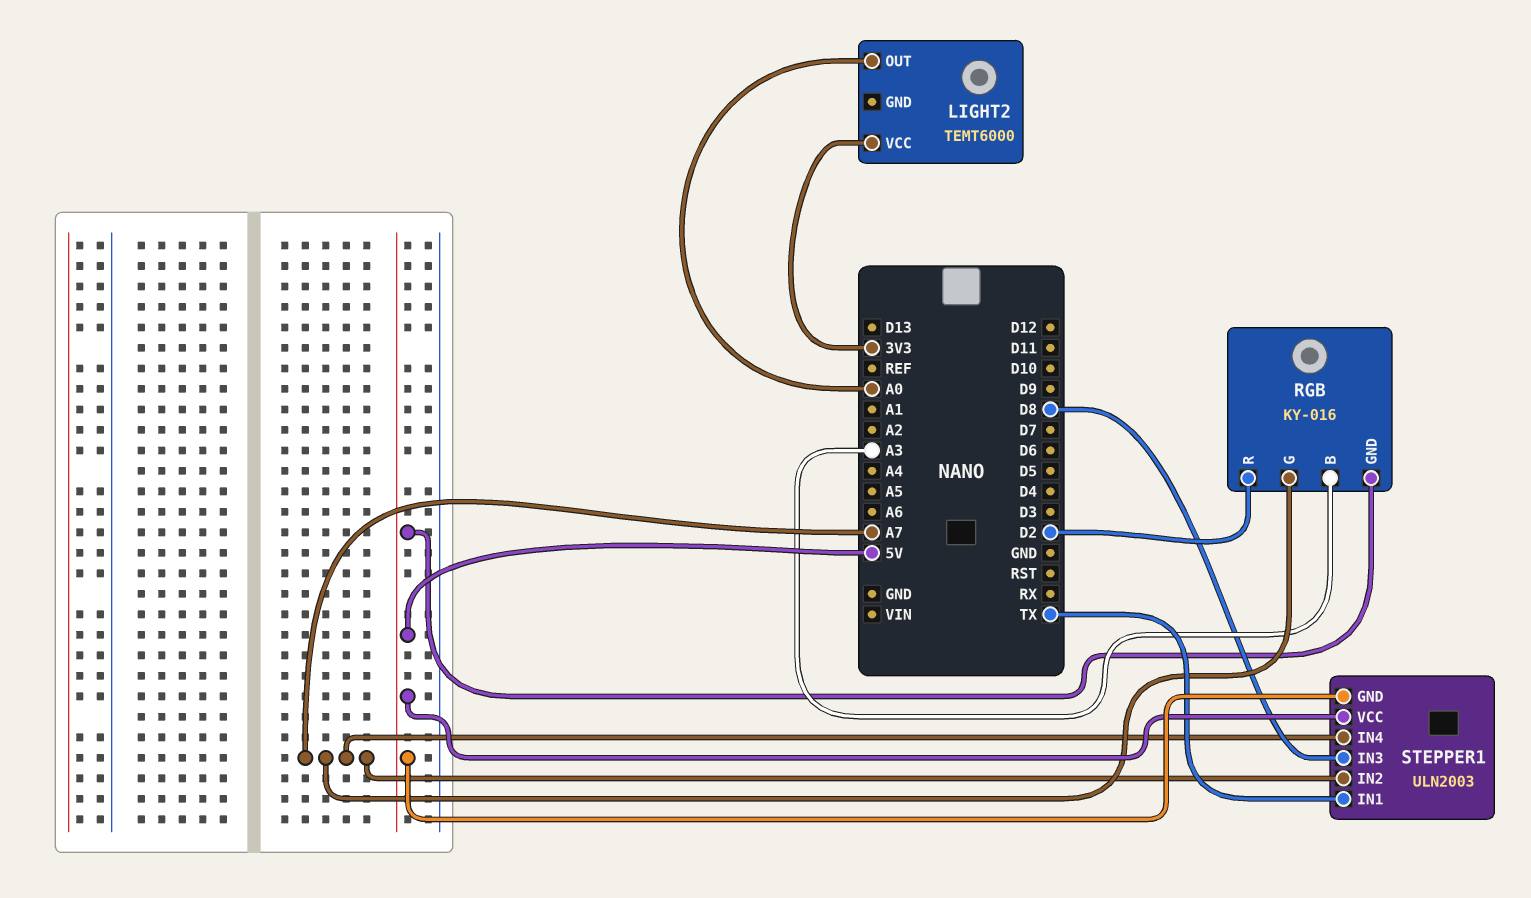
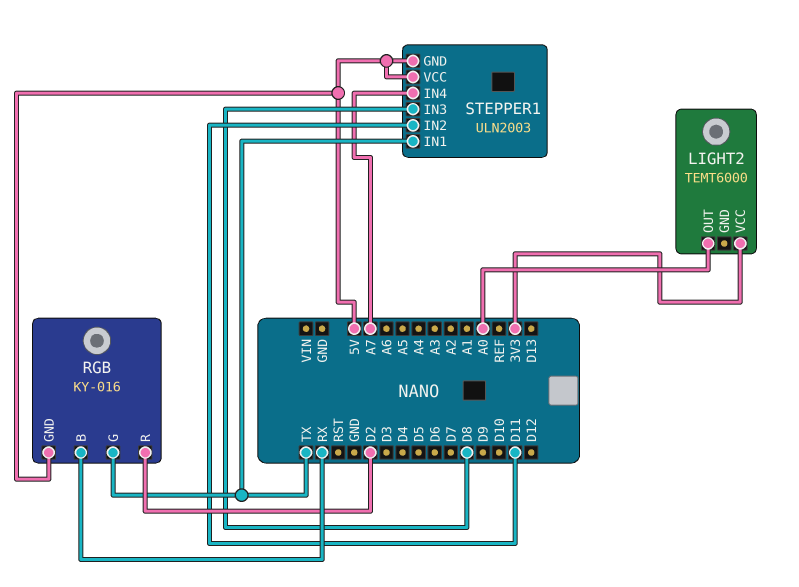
RGB pin B: A3 -> RX
RGB pin G: A7 -> TX
STEPPER1 pin IN2: A7 -> D11

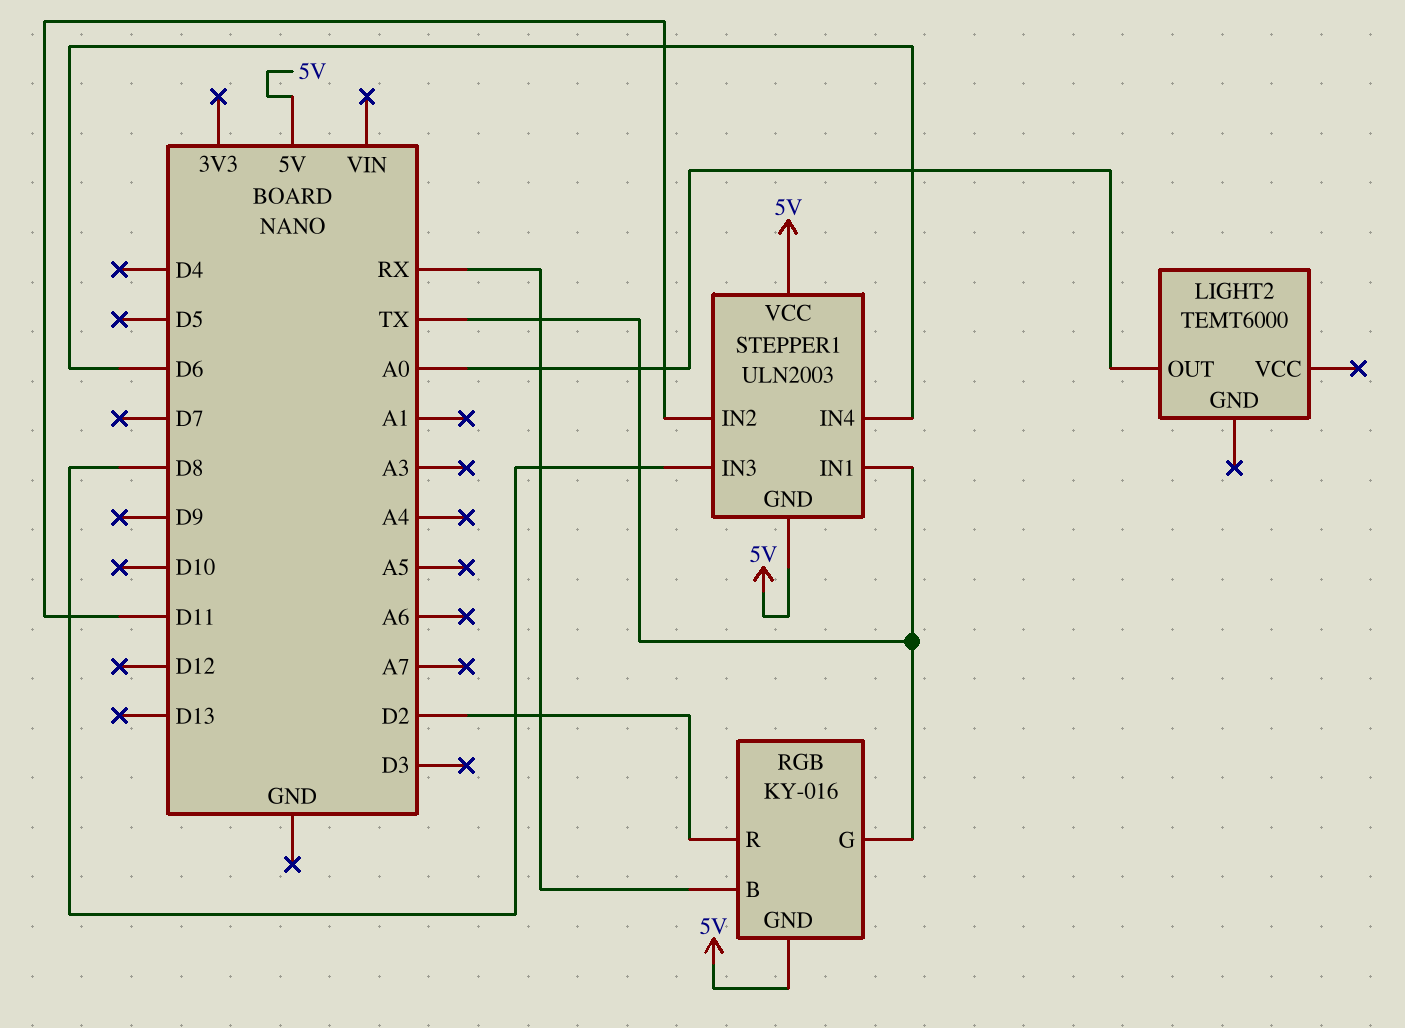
LIGHT2 pin VCC: 3V3 -> none
STEPPER1 pin IN4: A7 -> D6

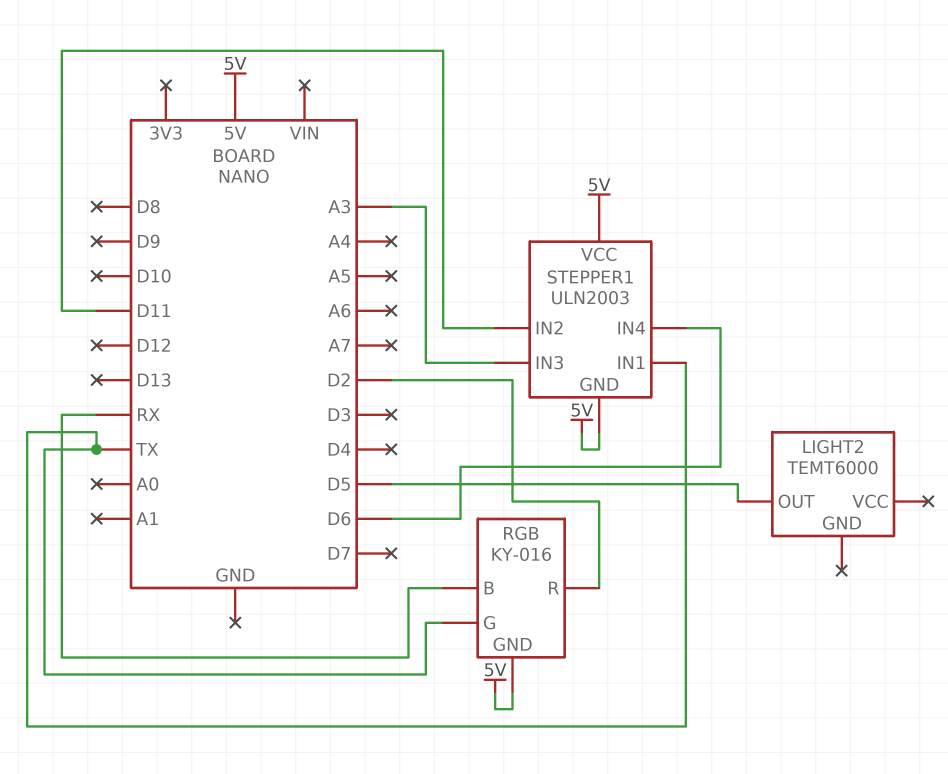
LIGHT2 pin OUT: A0 -> D5
STEPPER1 pin IN3: D8 -> A3

